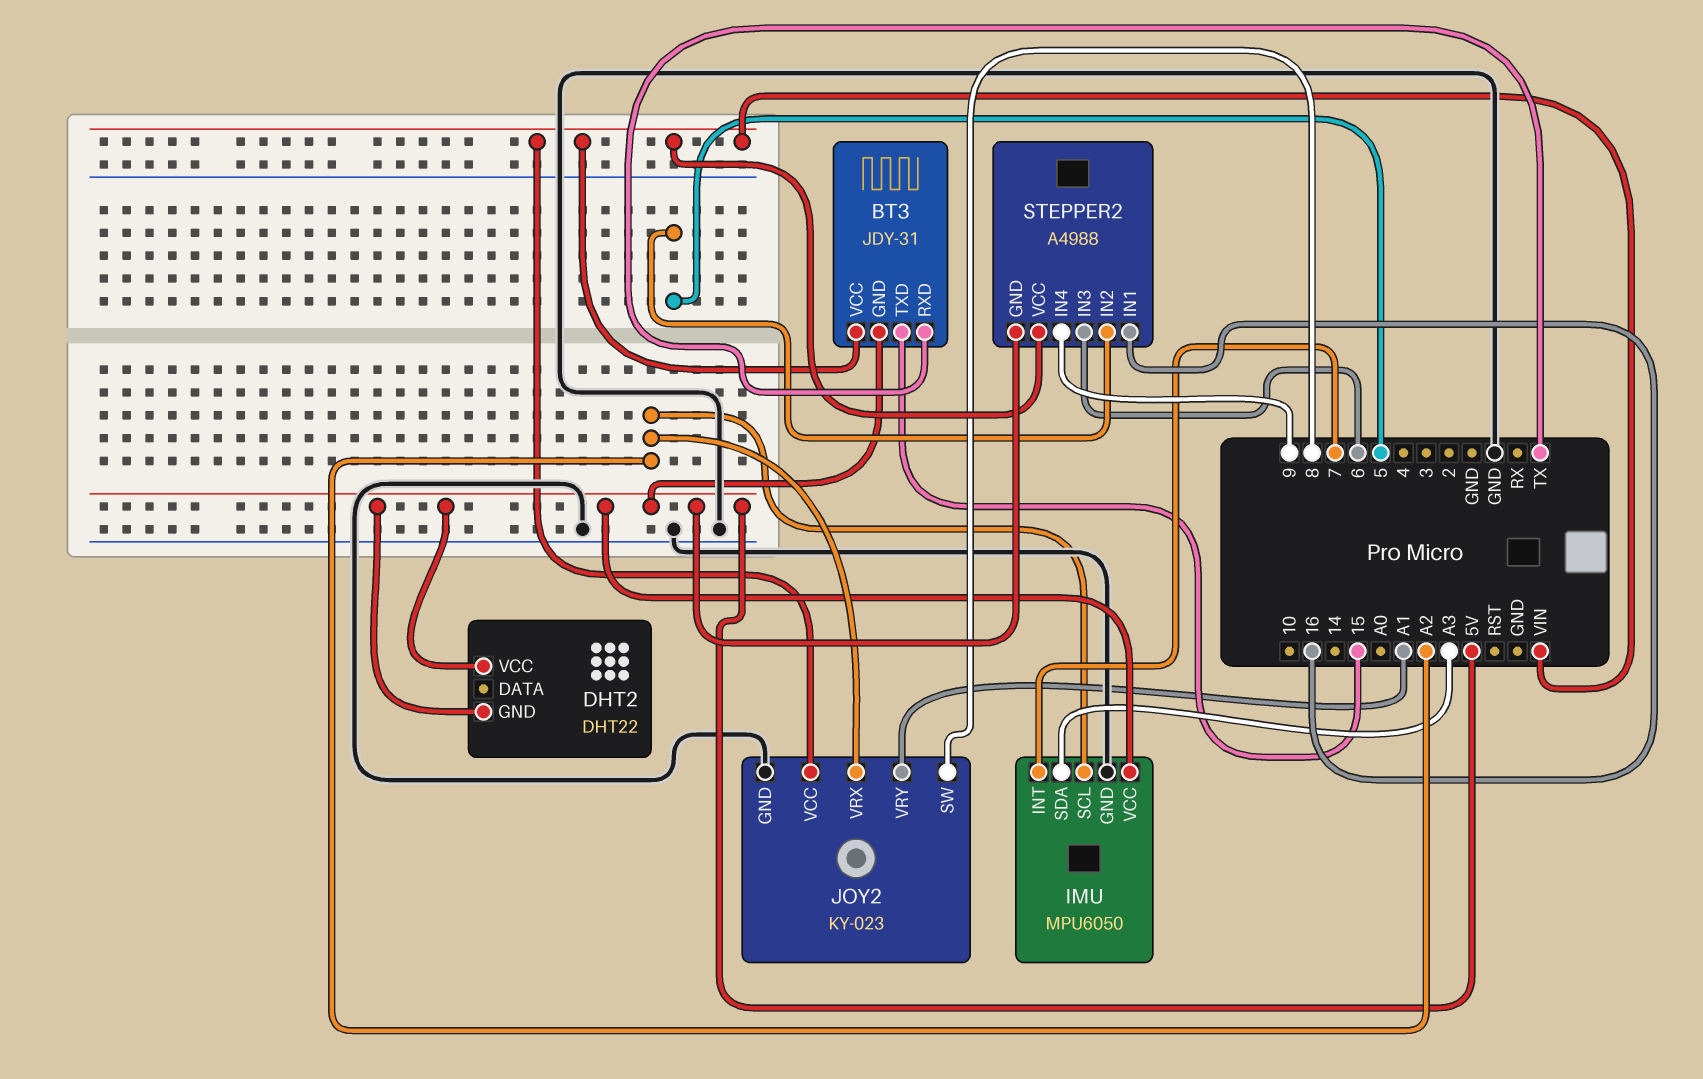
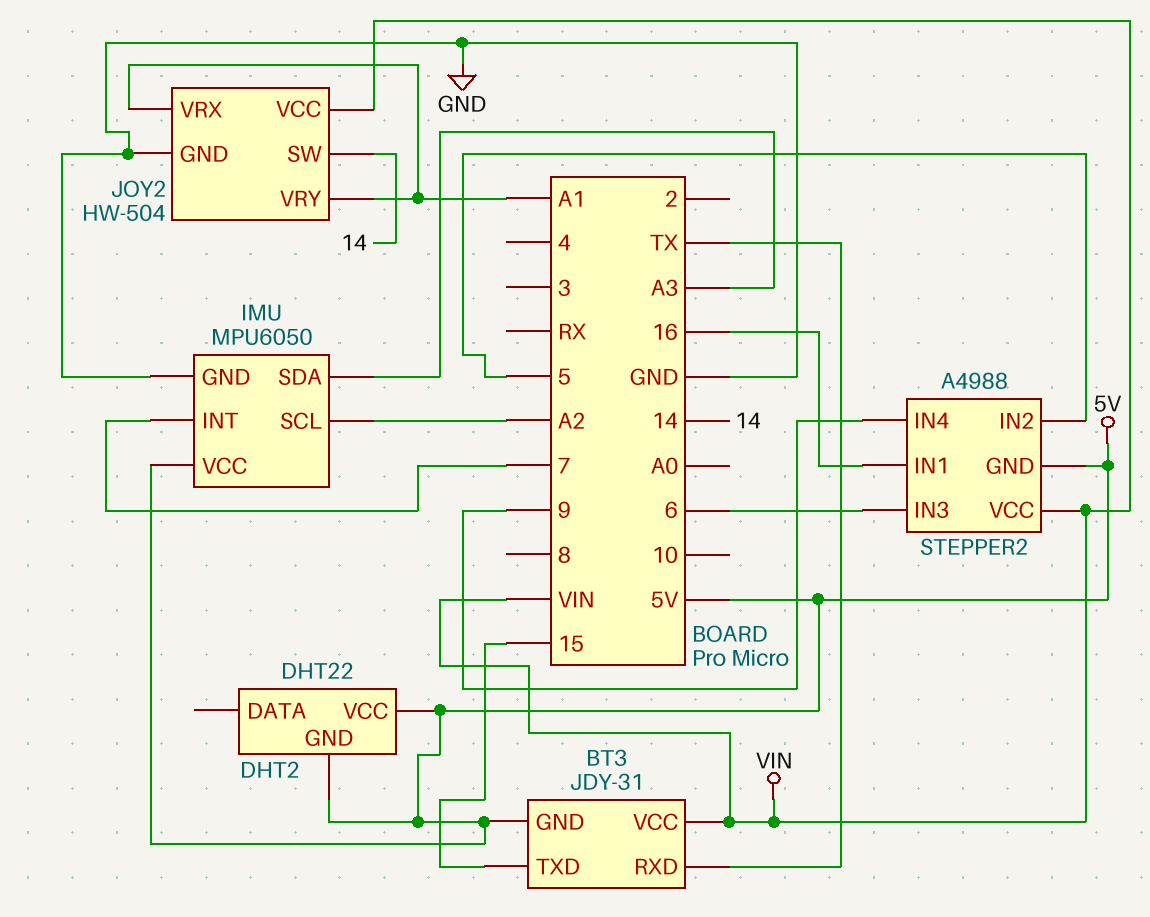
JOY2: KY-023 -> HW-504
JOY2 pin SW: 8 -> 14
JOY2 pin VRX: A2 -> A1

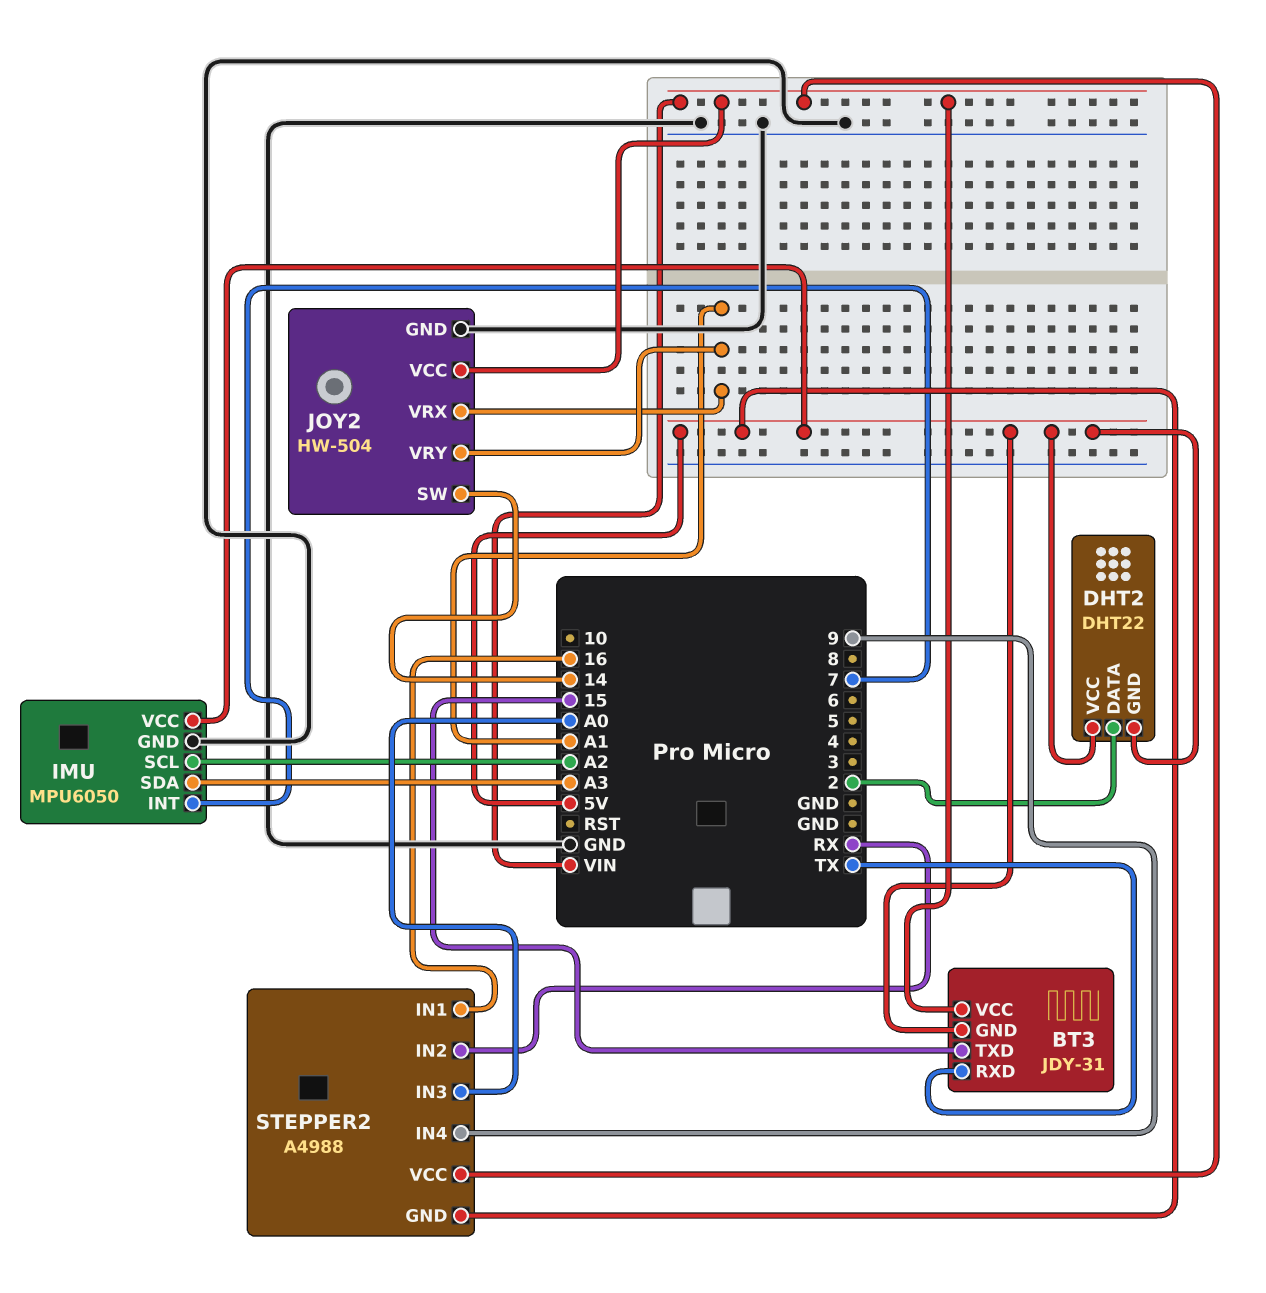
DHT2 pin DATA: none -> 2
STEPPER2 pin IN2: 5 -> RX
STEPPER2 pin IN3: 6 -> A0

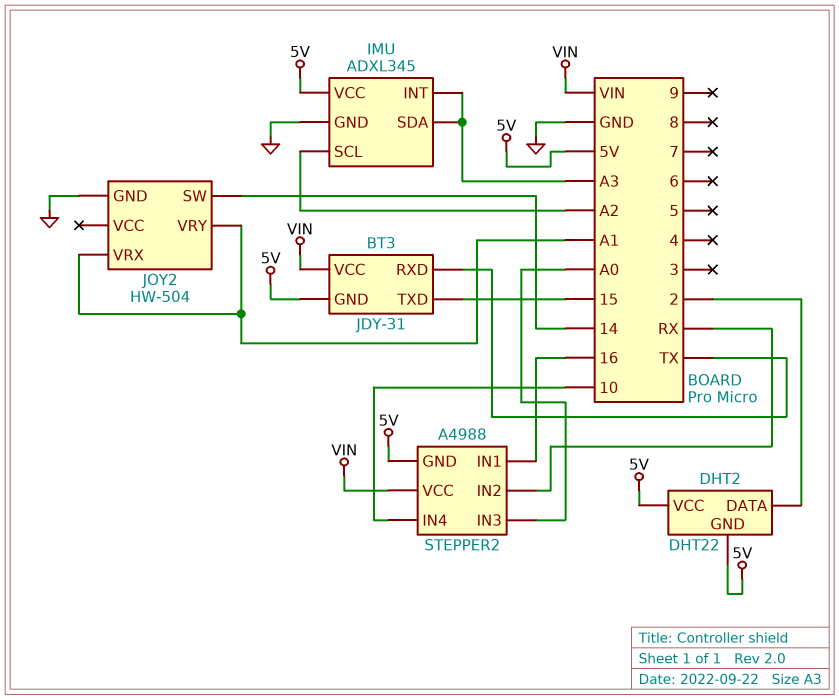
IMU: MPU6050 -> ADXL345
IMU pin INT: 7 -> A3
JOY2 pin VCC: VIN -> none
STEPPER2 pin IN4: 9 -> 10

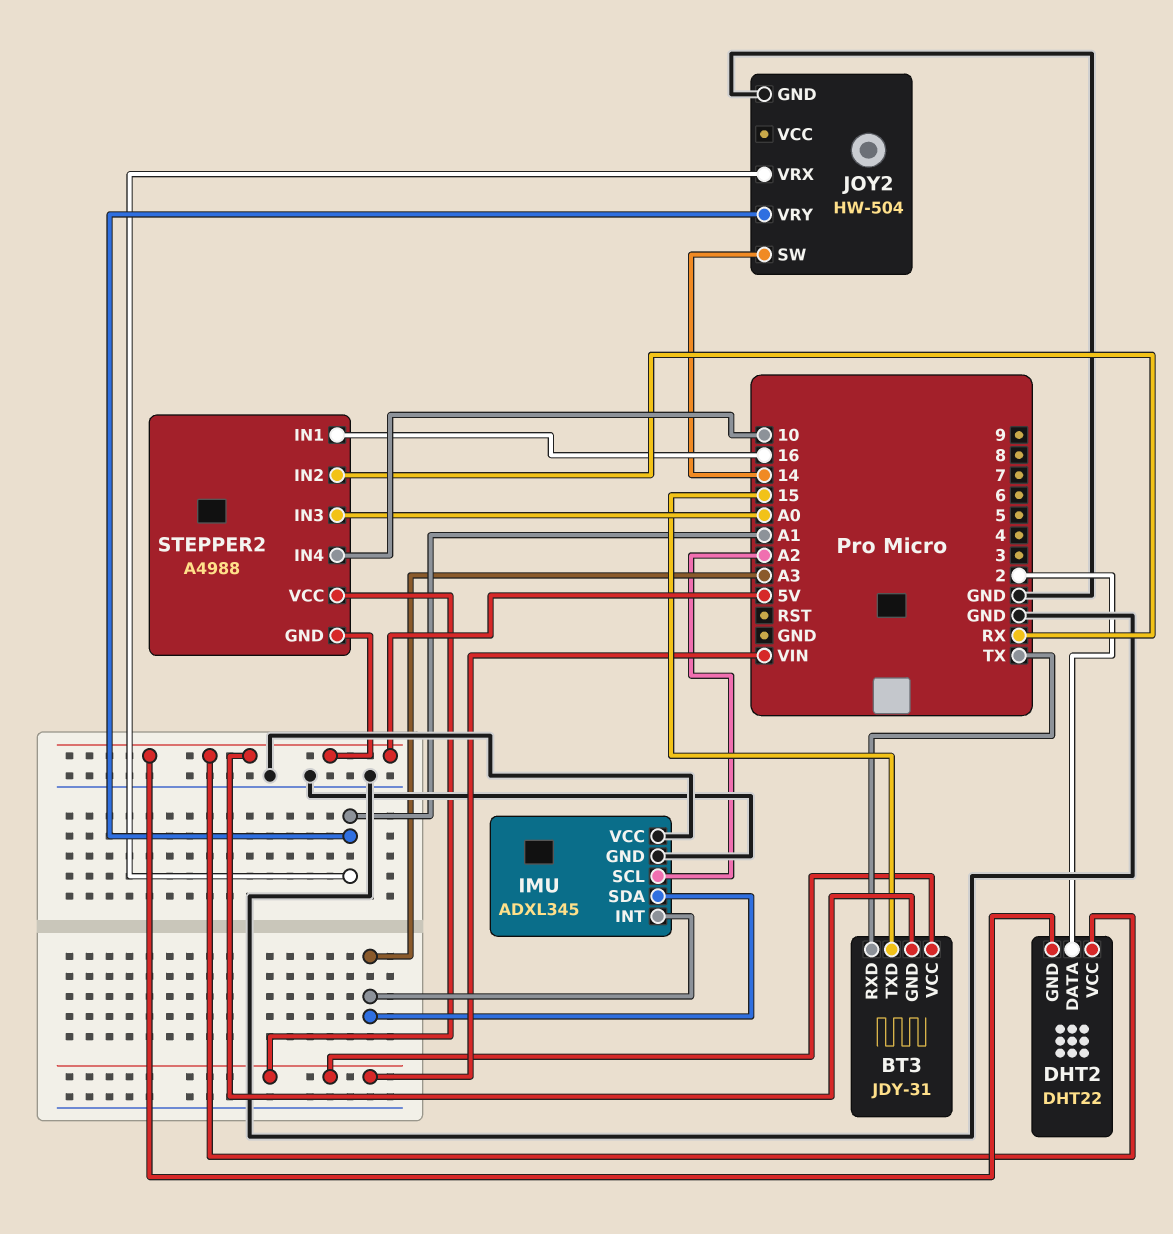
IMU pin VCC: 5V -> GND

